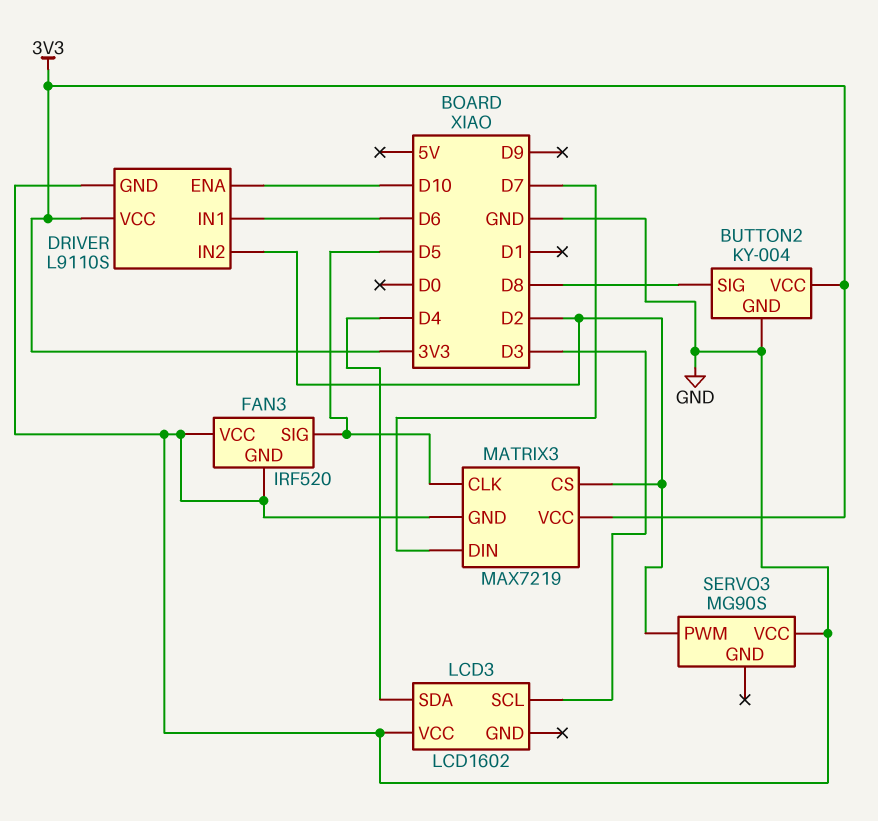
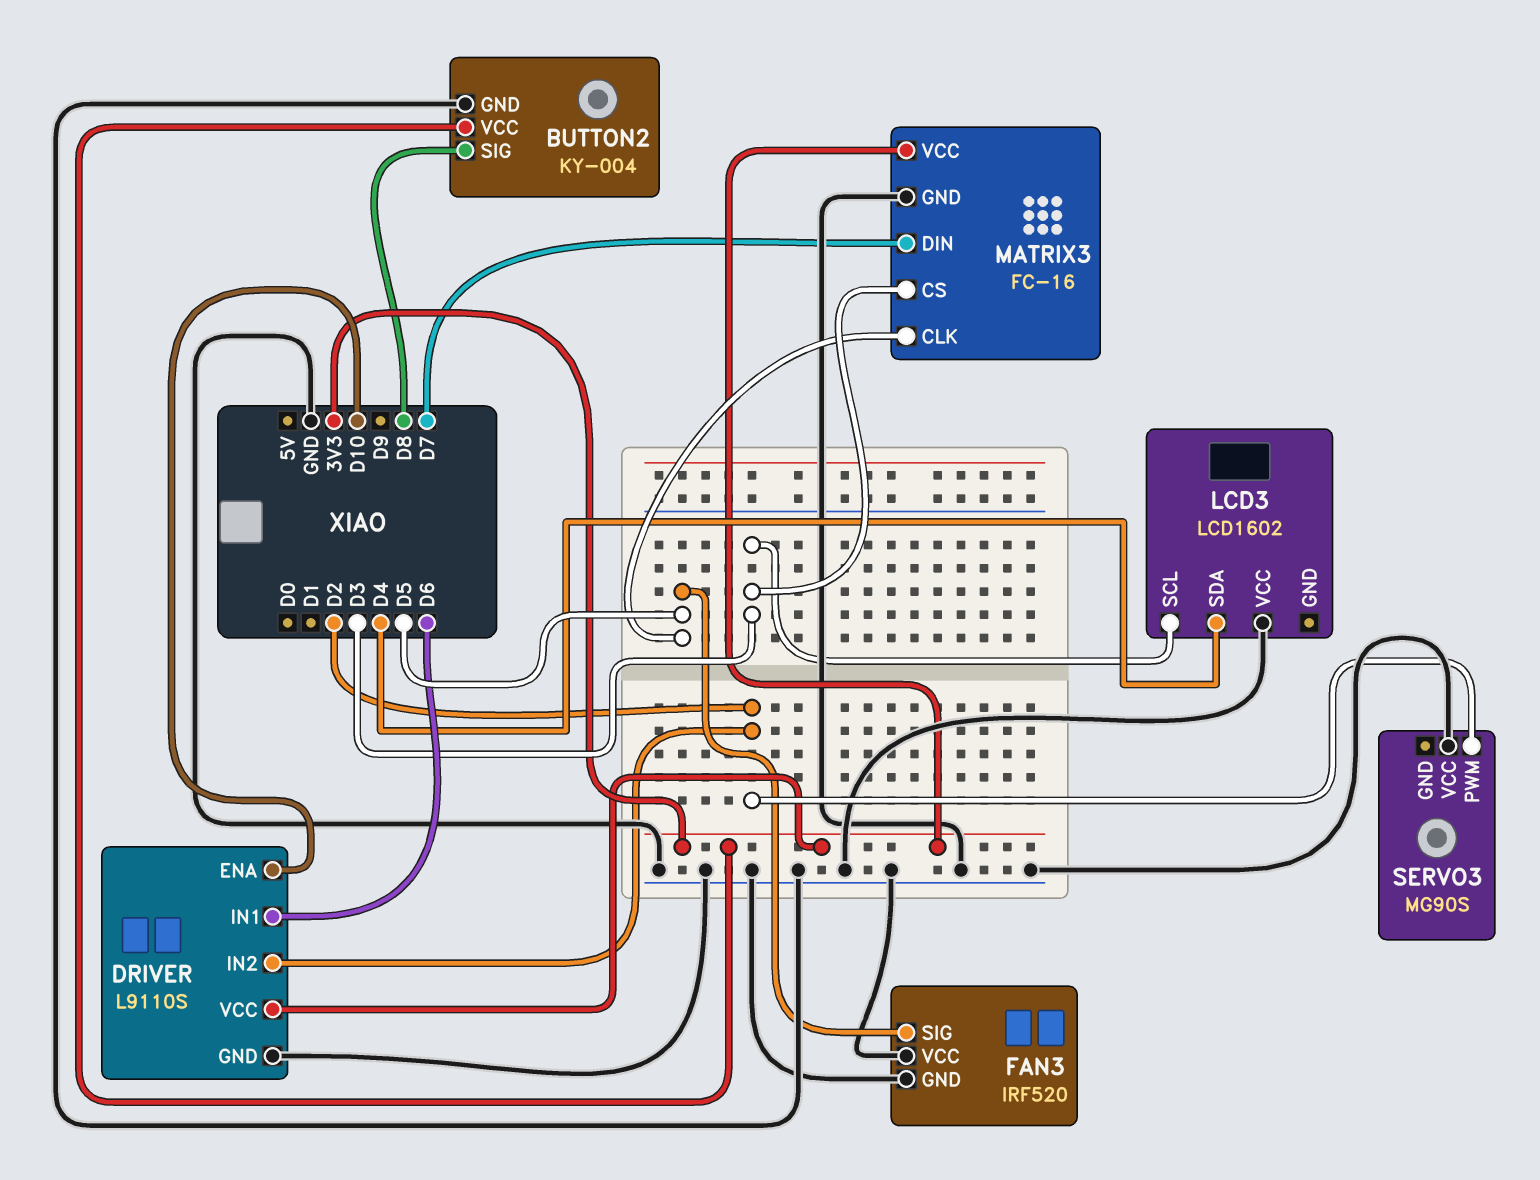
MATRIX3: MAX7219 -> FC-16
MATRIX3 pin CS: D2 -> D3

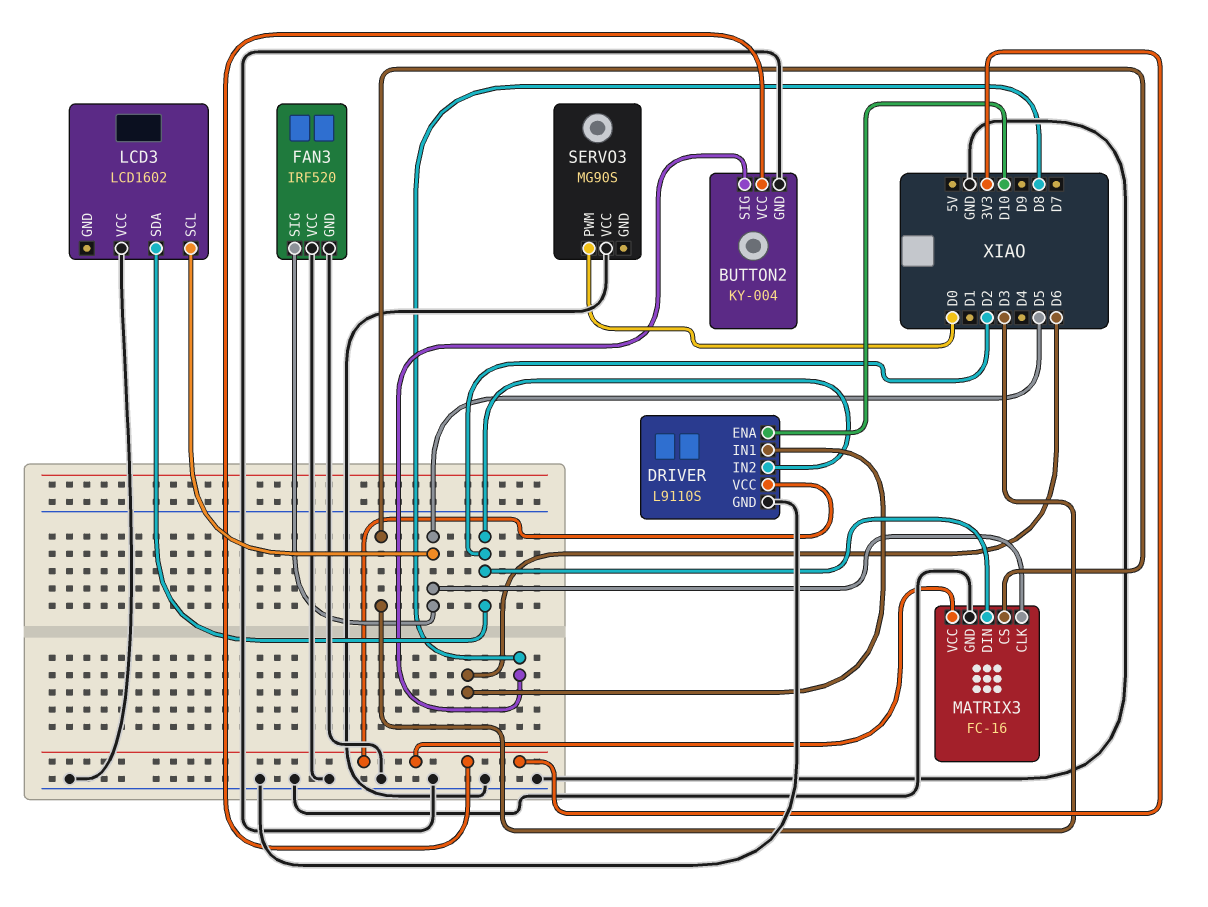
LCD3 pin SCL: D3 -> D5
LCD3 pin SDA: D4 -> D2
MATRIX3 pin DIN: D7 -> D2
SERVO3 pin PWM: D2 -> D0

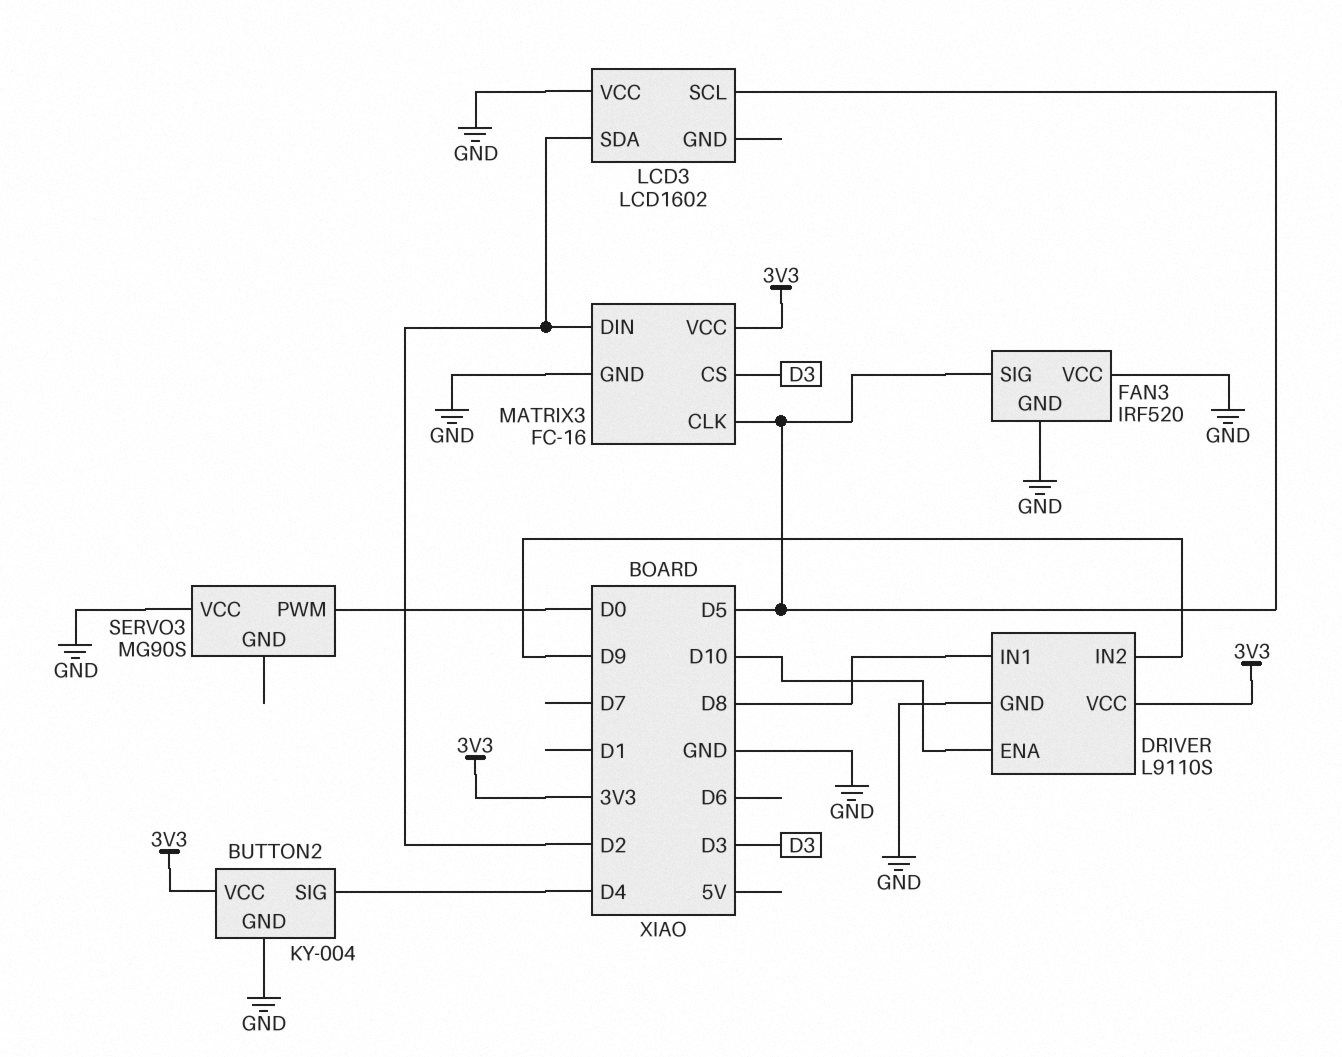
BUTTON2 pin SIG: D8 -> D4
DRIVER pin IN1: D6 -> D8
DRIVER pin IN2: D2 -> D9

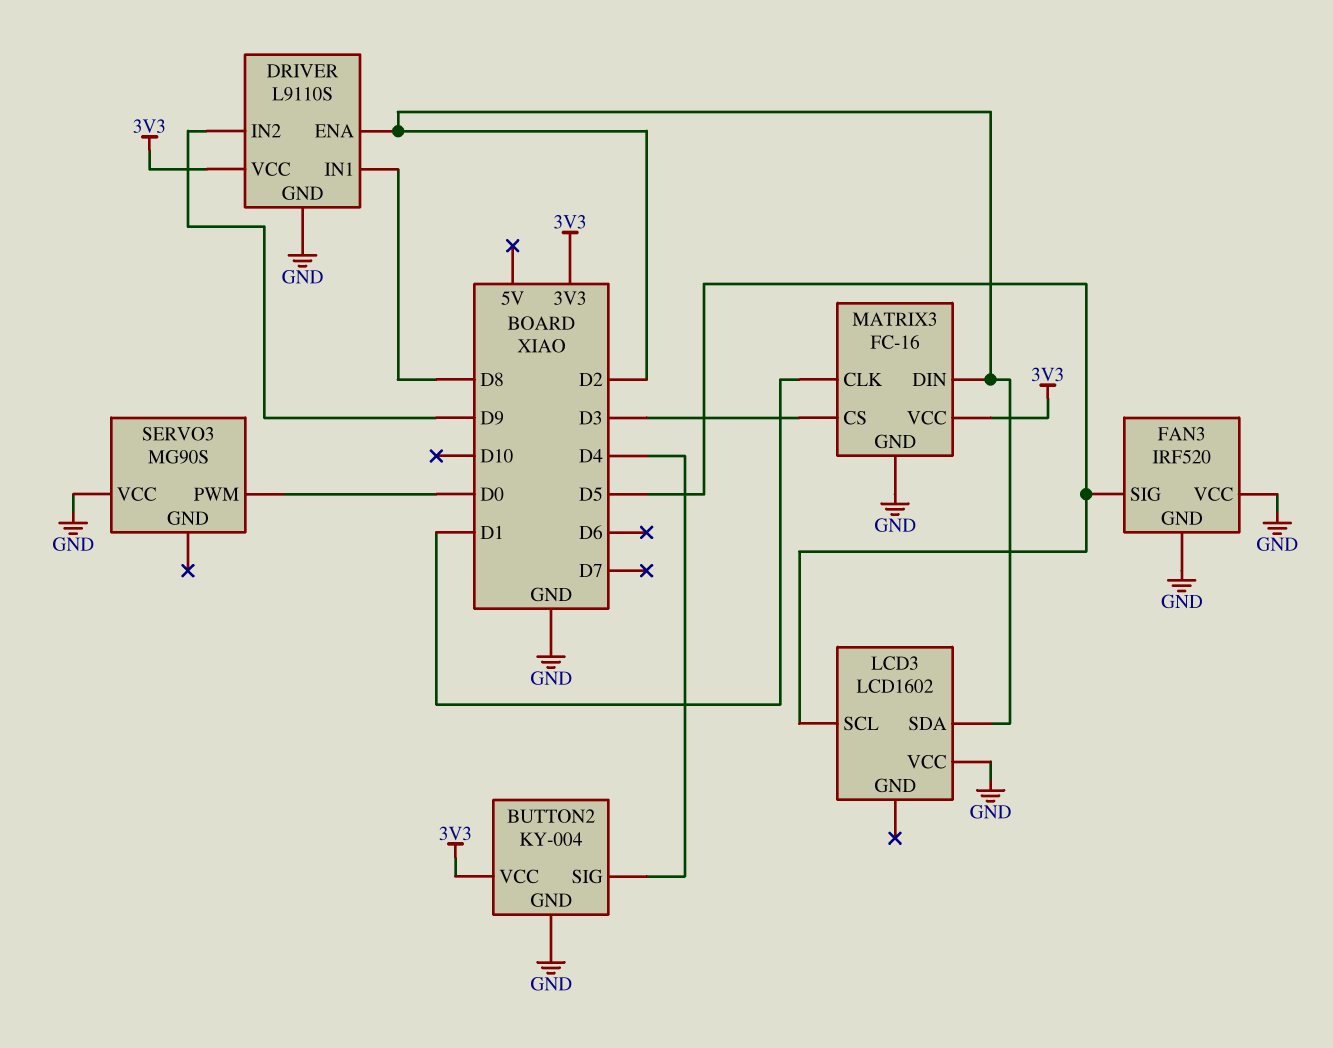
DRIVER pin ENA: D10 -> D2
MATRIX3 pin CLK: D5 -> D1

